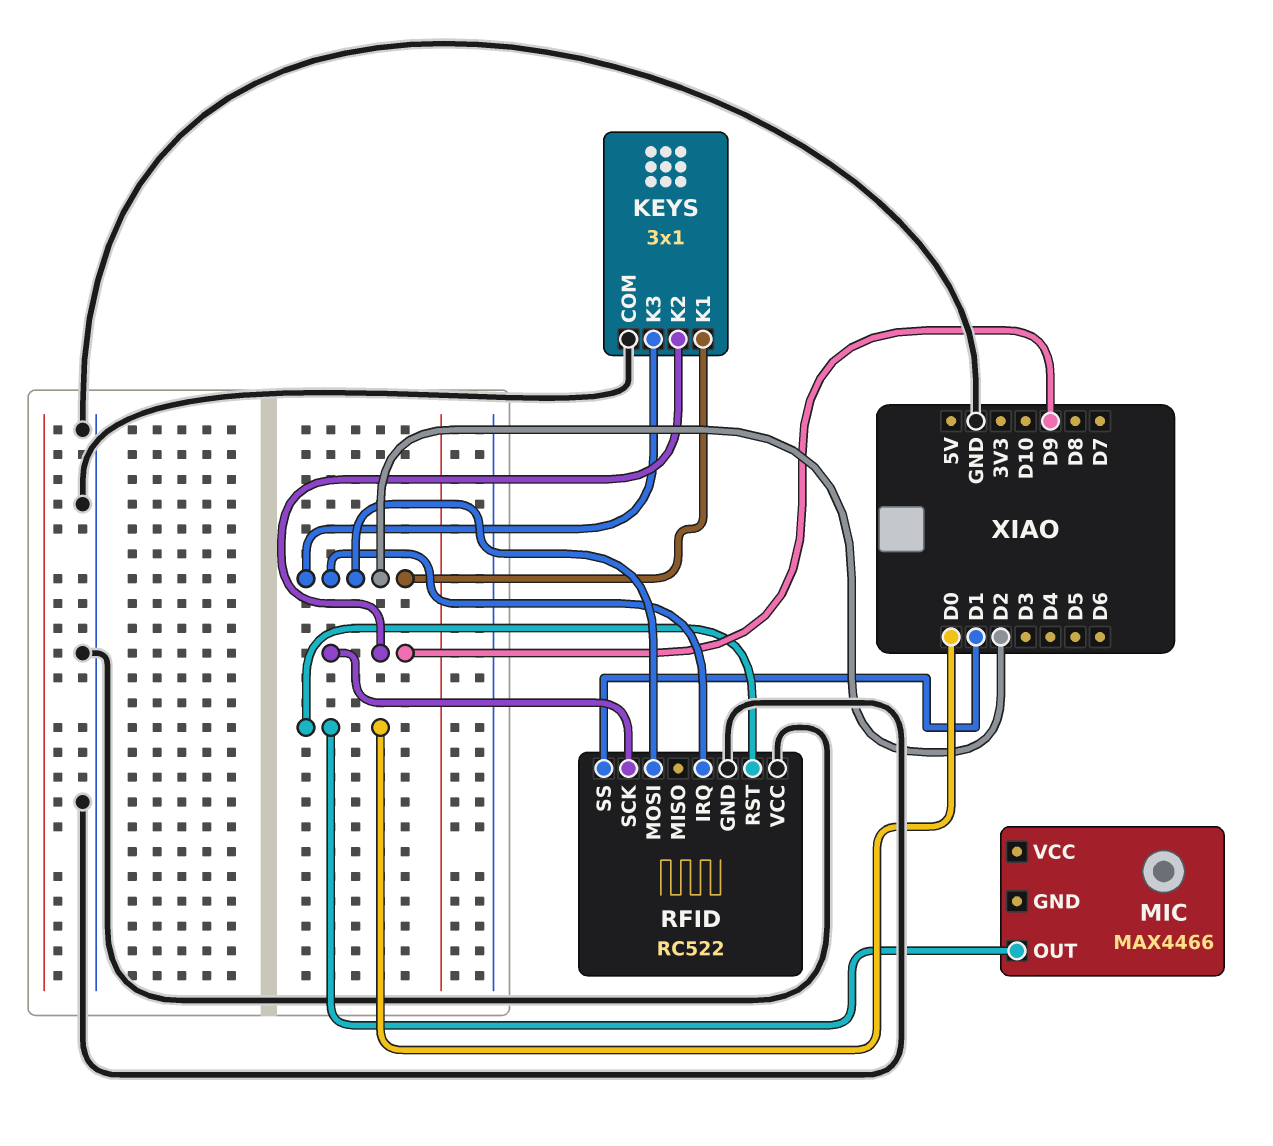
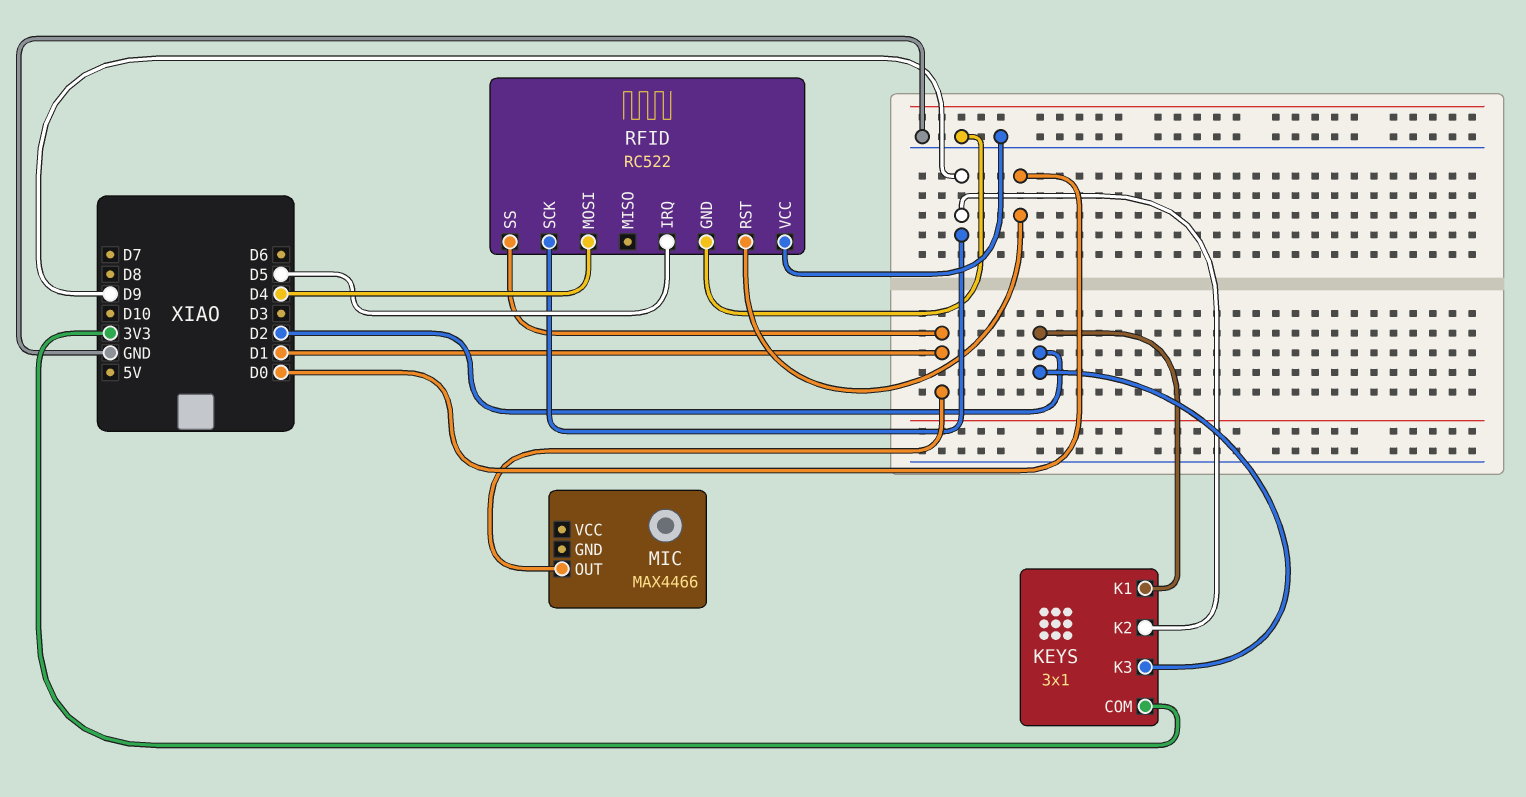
KEYS pin COM: GND -> 3V3
MIC pin OUT: D0 -> D1
RFID pin IRQ: D2 -> D5
RFID pin MOSI: D2 -> D4

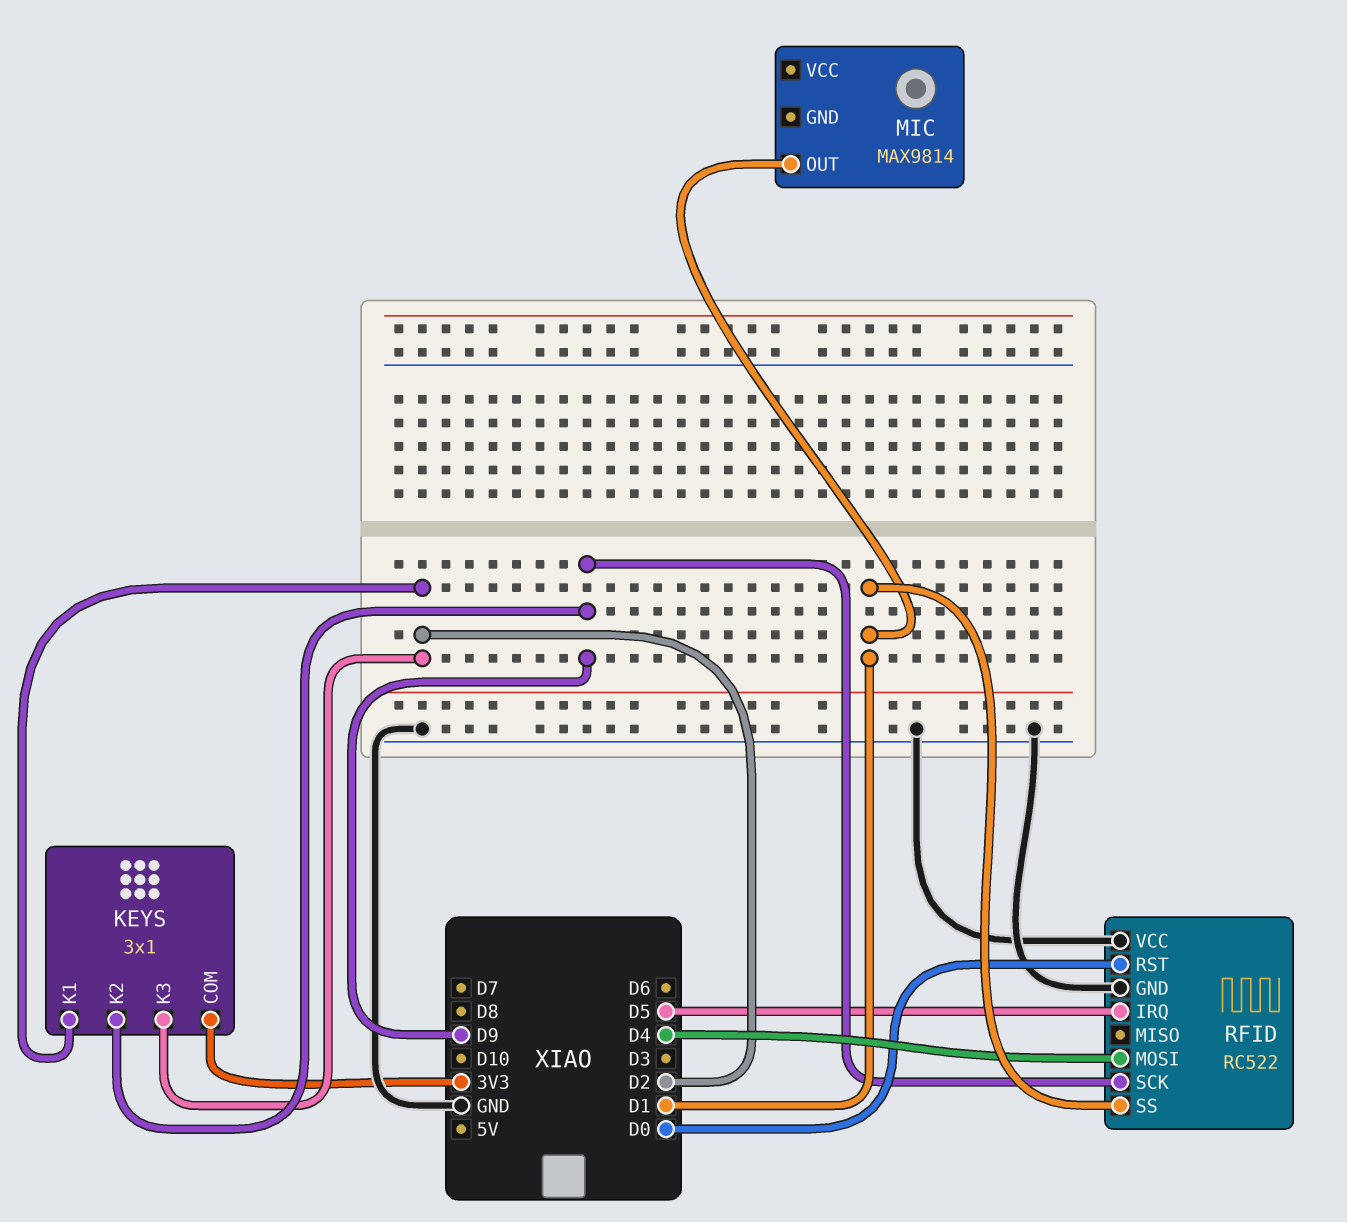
MIC: MAX4466 -> MAX9814

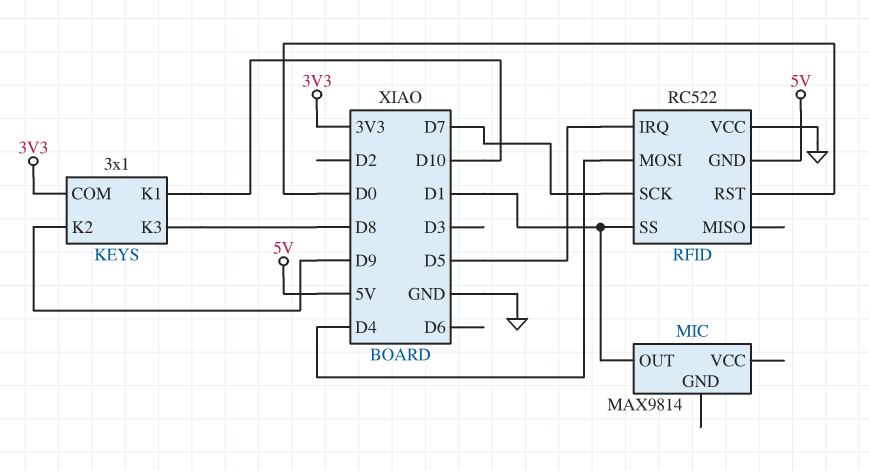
KEYS pin K1: D2 -> D10
KEYS pin K3: D2 -> D8
RFID pin GND: GND -> 5V
RFID pin SCK: D9 -> D7

